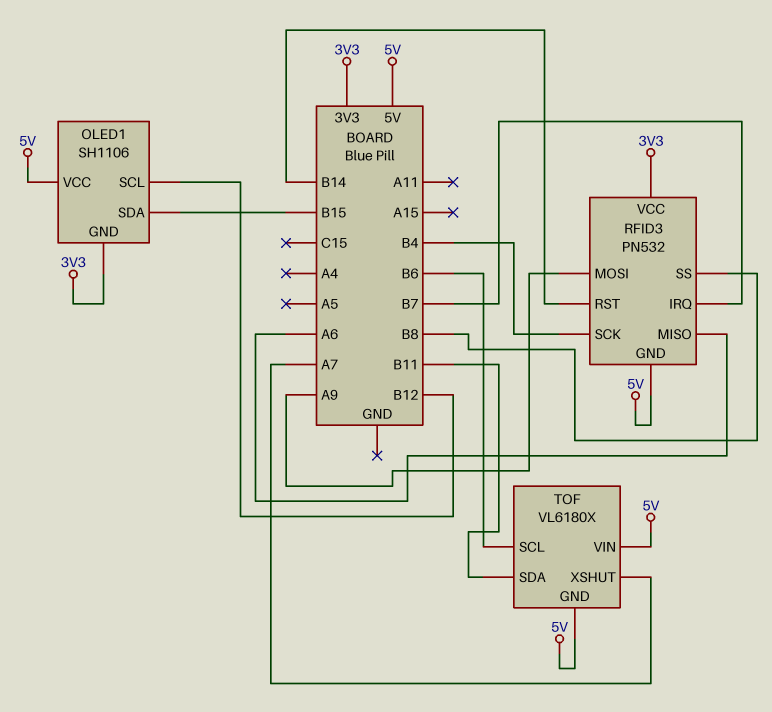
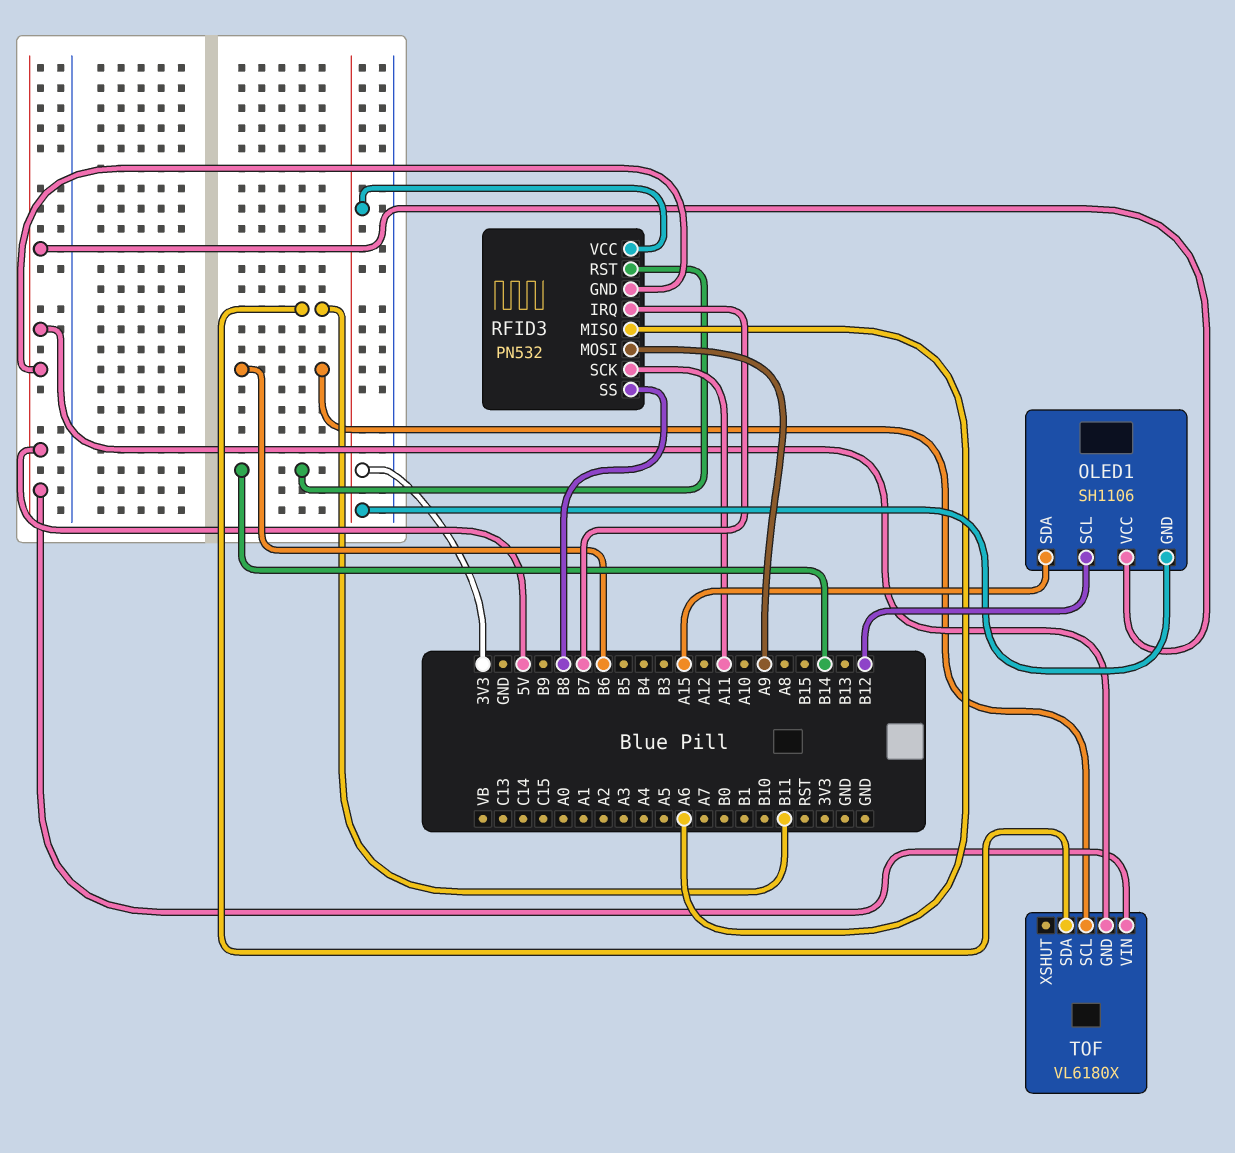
OLED1 pin SDA: B15 -> A15
RFID3 pin SCK: B4 -> A11
TOF pin XSHUT: A7 -> none

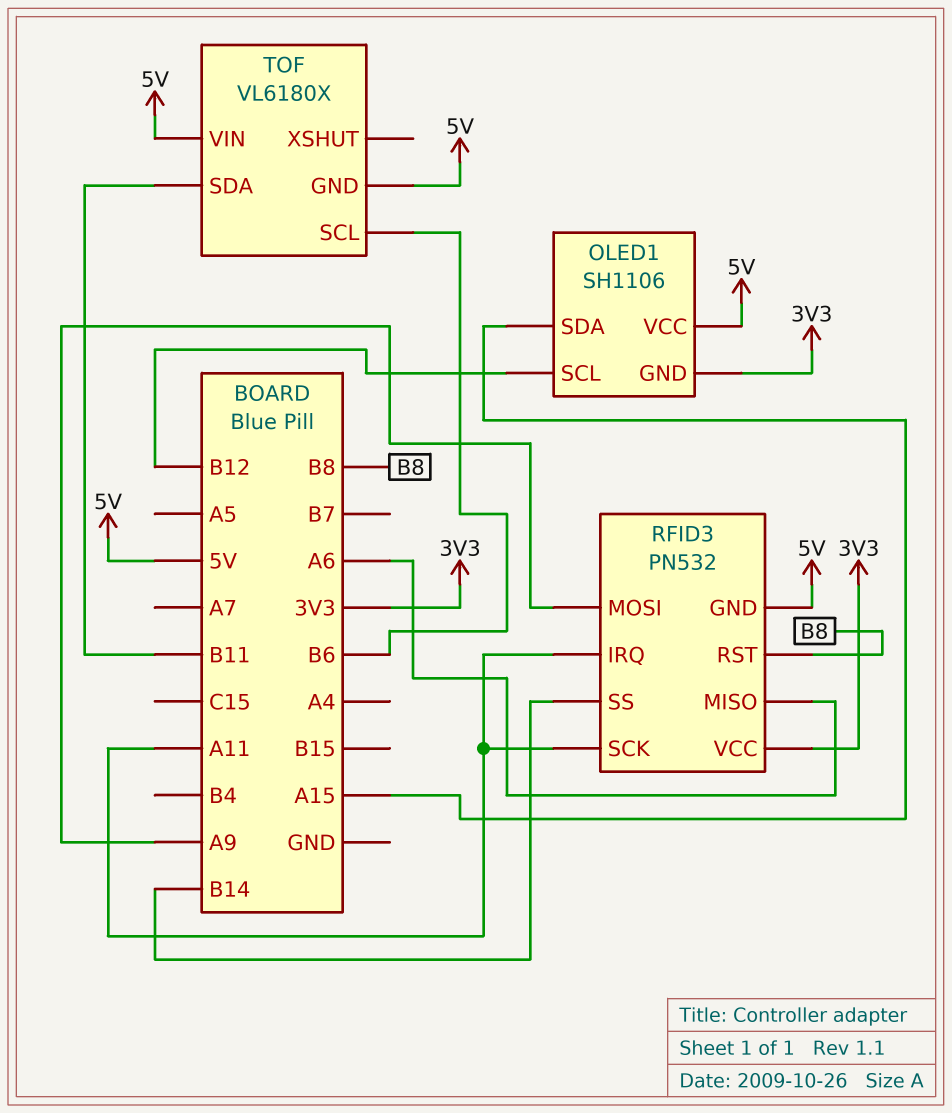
RFID3 pin IRQ: B7 -> A11
RFID3 pin RST: B14 -> B8
RFID3 pin SS: B8 -> B14

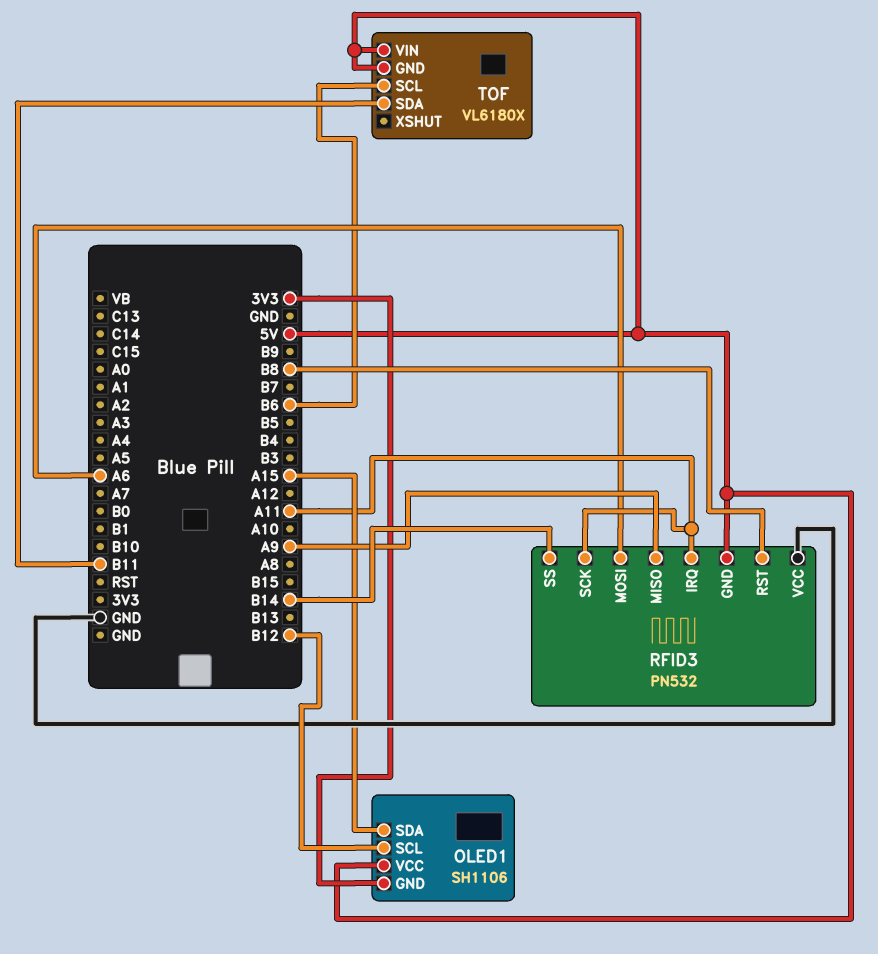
RFID3 pin MISO: A6 -> A9
RFID3 pin MOSI: A9 -> A6
RFID3 pin VCC: 3V3 -> GND

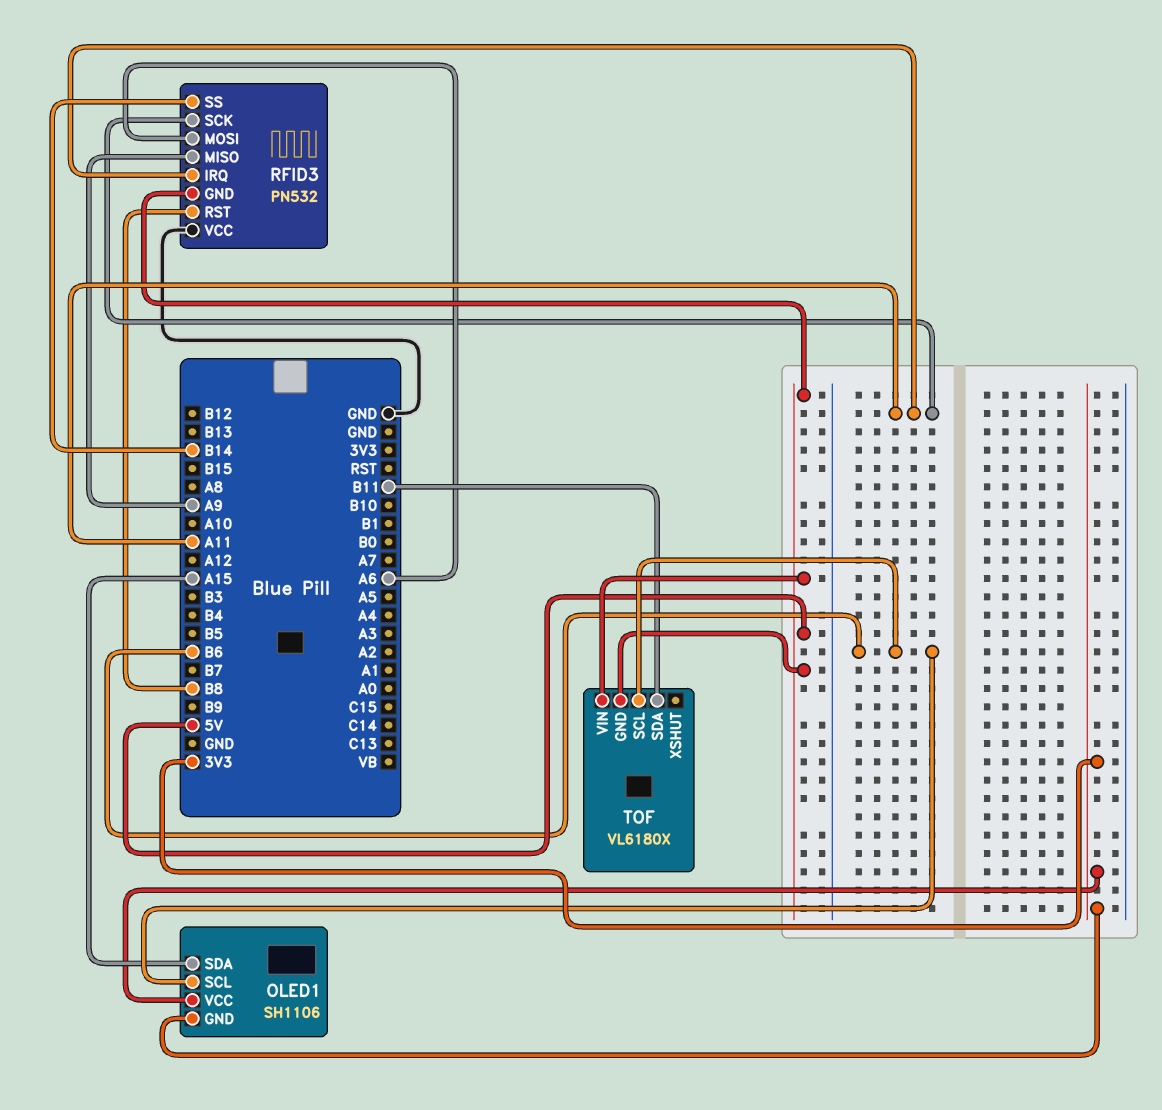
OLED1 pin SCL: B12 -> B6
OLED1 pin VCC: 5V -> 3V3

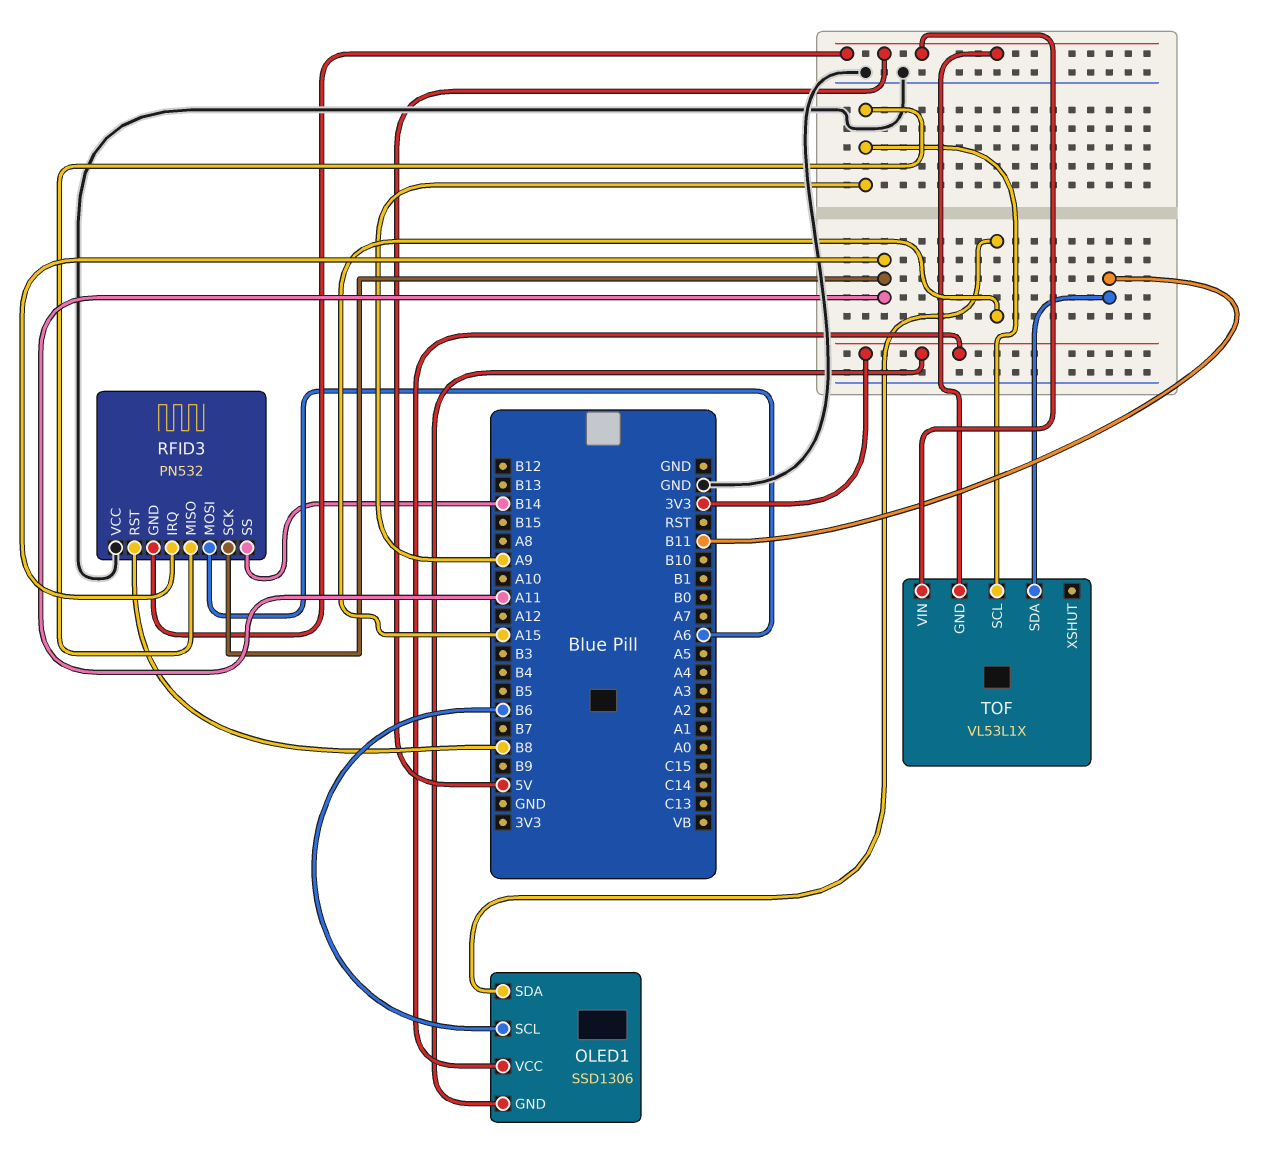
OLED1: SH1106 -> SSD1306
TOF: VL6180X -> VL53L1X
TOF pin SCL: B6 -> A9

